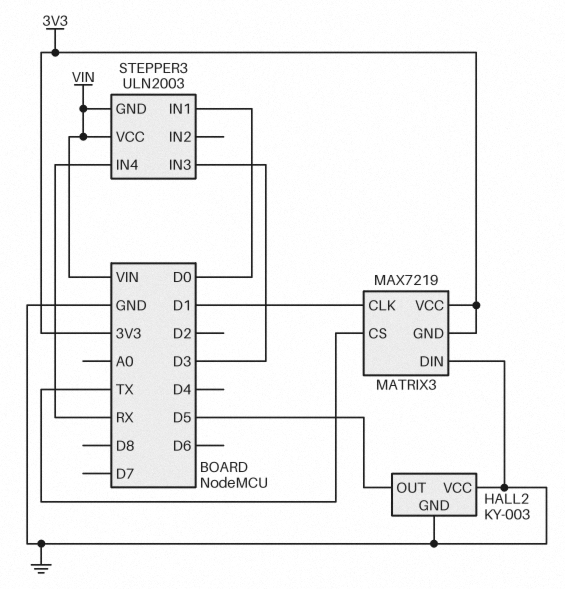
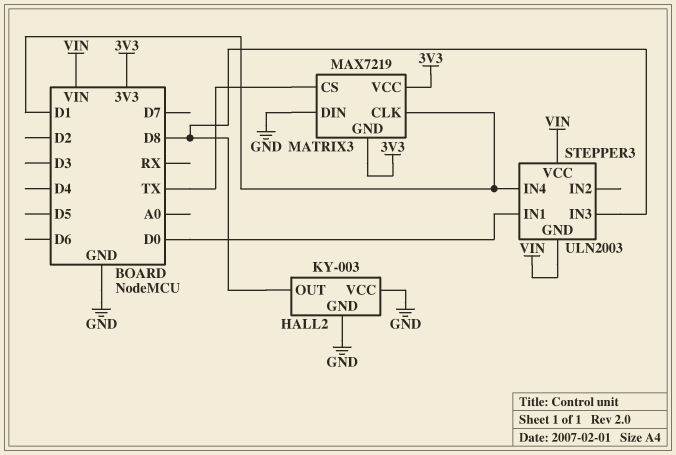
HALL2 pin OUT: D5 -> D8
STEPPER3 pin IN3: D3 -> D8
STEPPER3 pin IN4: RX -> D1

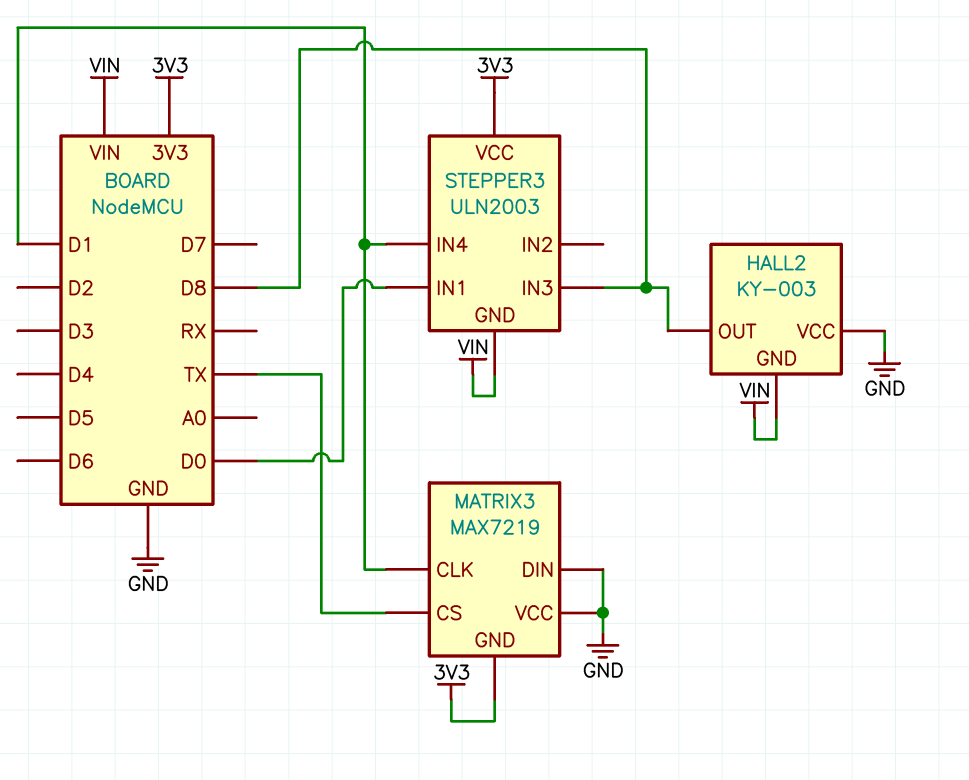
HALL2 pin GND: GND -> VIN
MATRIX3 pin VCC: 3V3 -> GND
STEPPER3 pin VCC: VIN -> 3V3

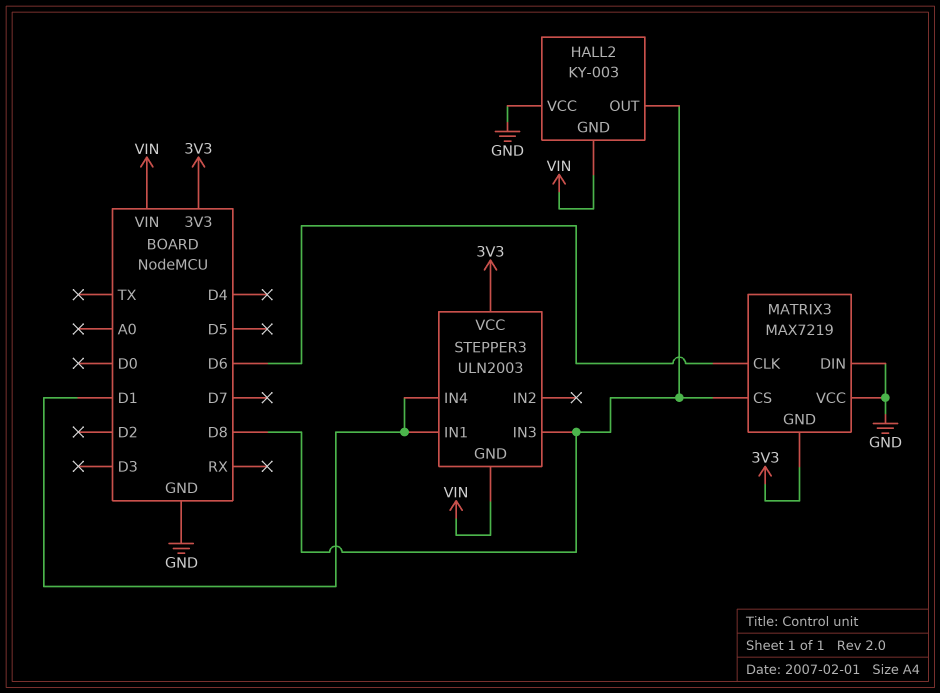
MATRIX3 pin CLK: D1 -> D6
MATRIX3 pin CS: TX -> D8
STEPPER3 pin IN1: D0 -> D1

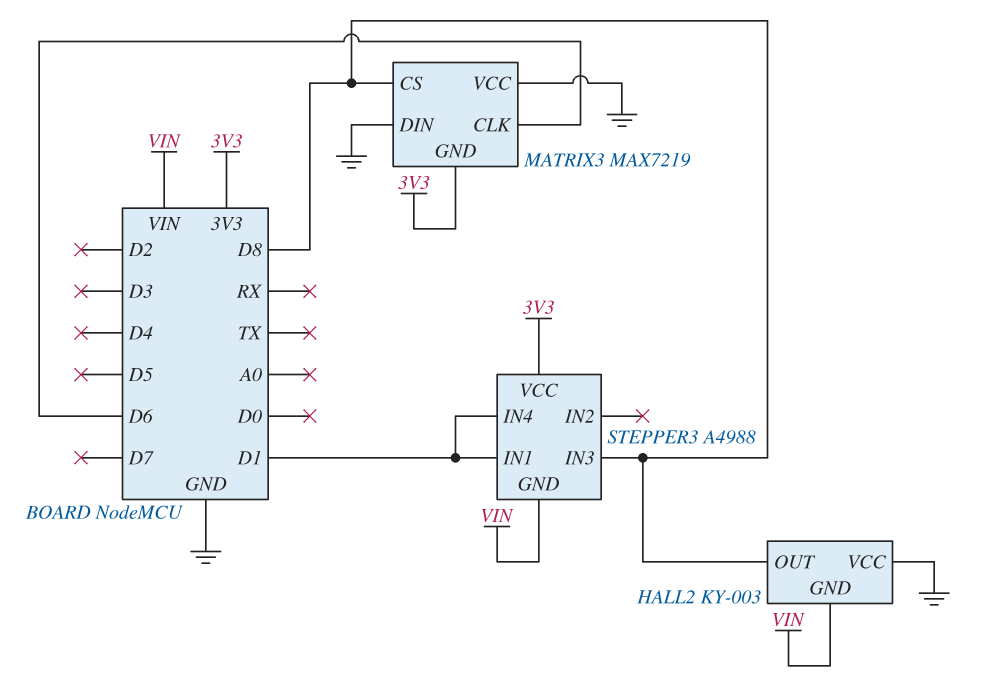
STEPPER3: ULN2003 -> A4988

